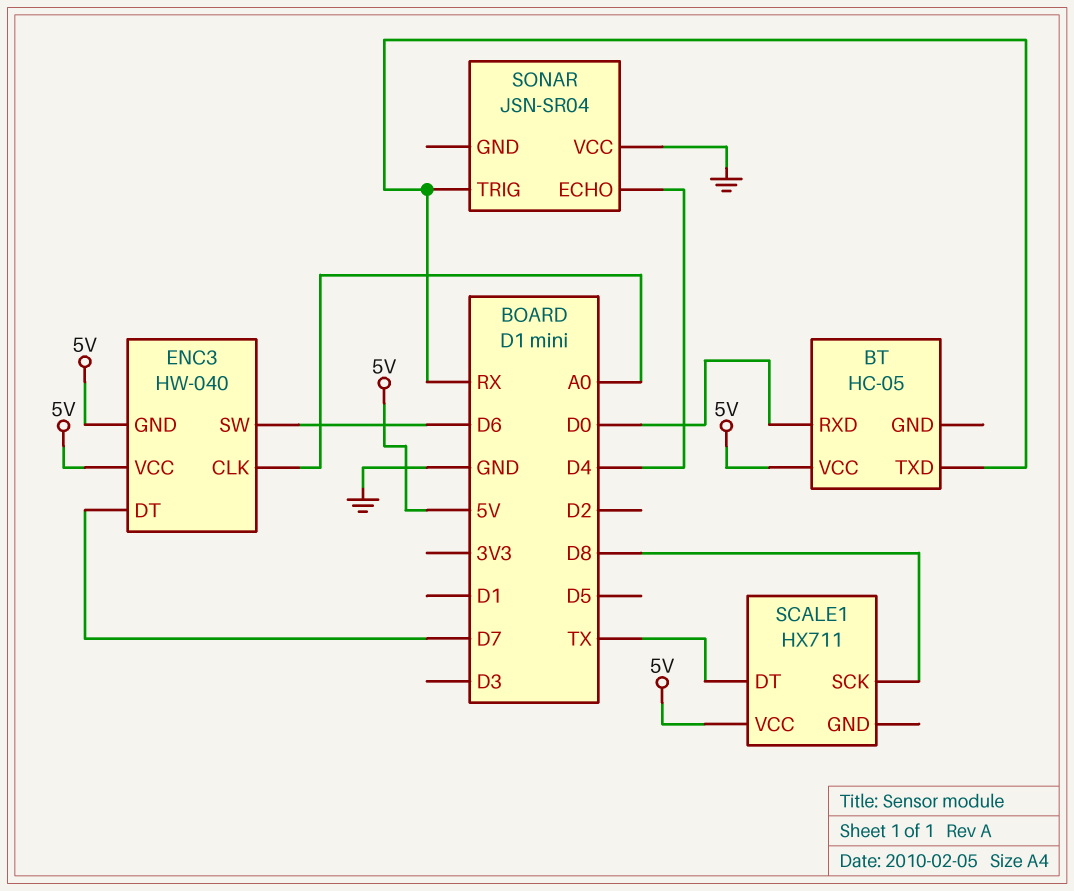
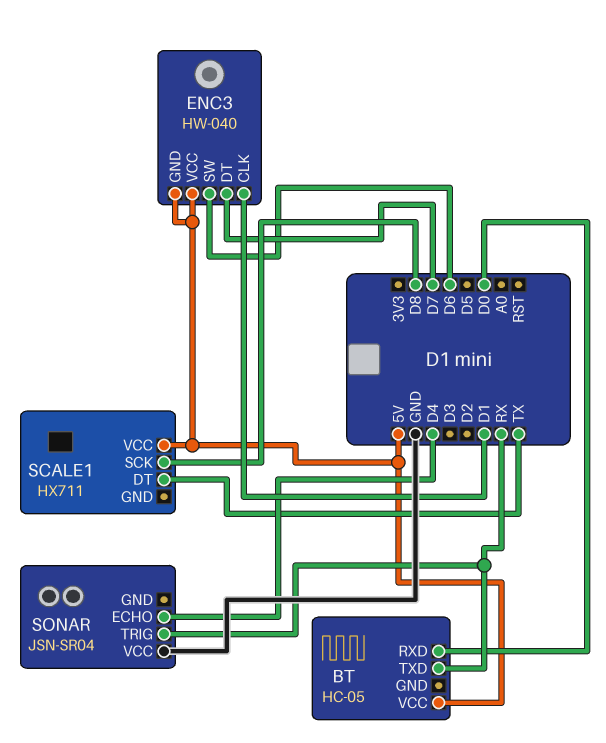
ENC3 pin CLK: A0 -> D1

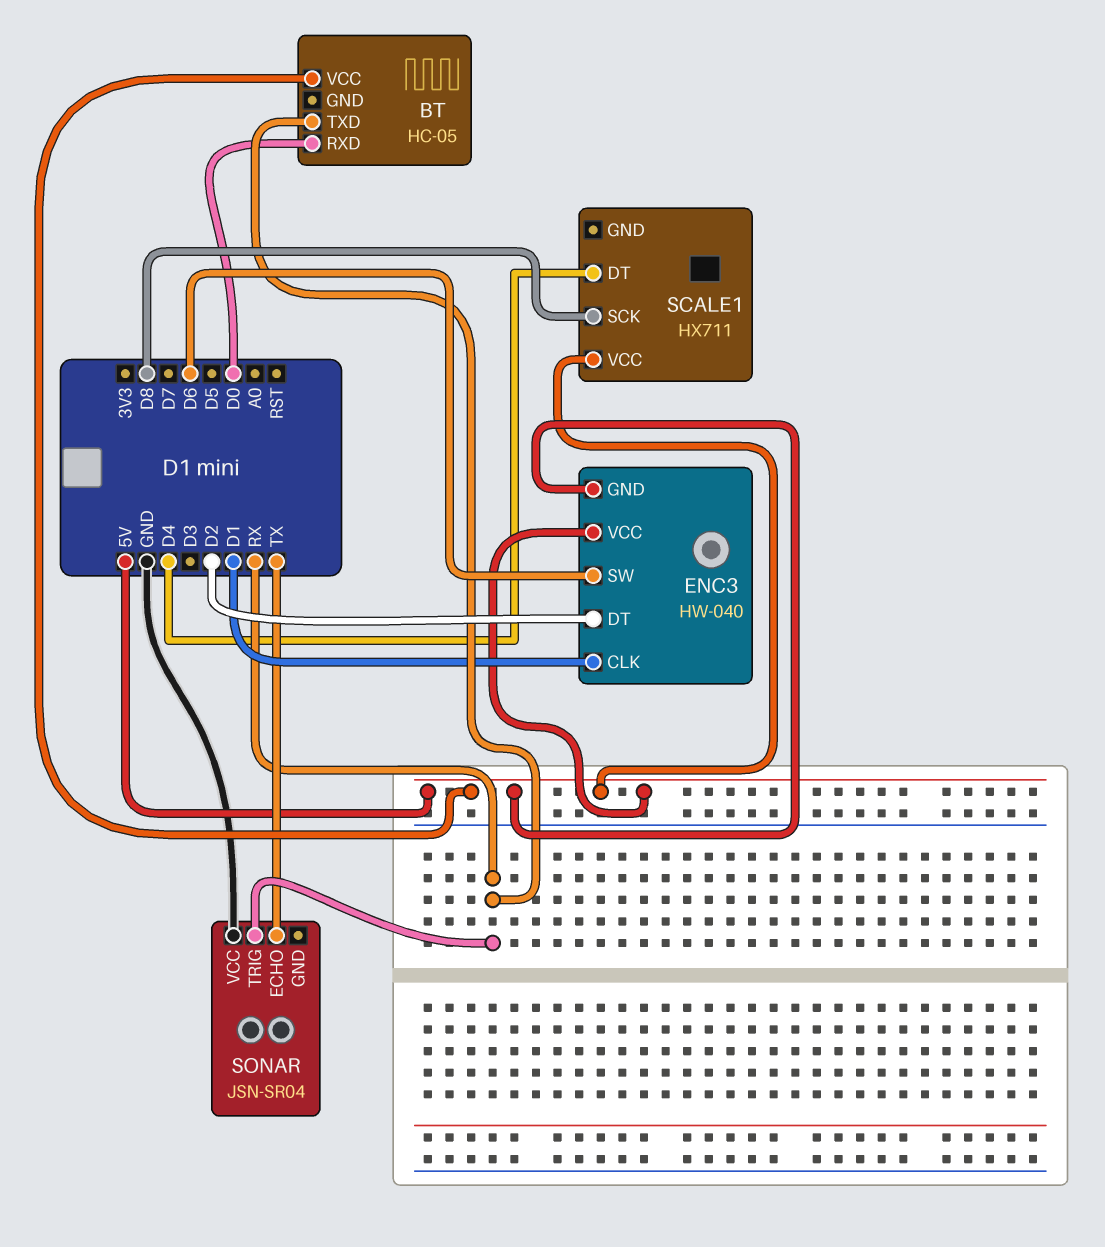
ENC3 pin DT: D7 -> D2
SCALE1 pin DT: TX -> D4
SONAR pin ECHO: D4 -> TX

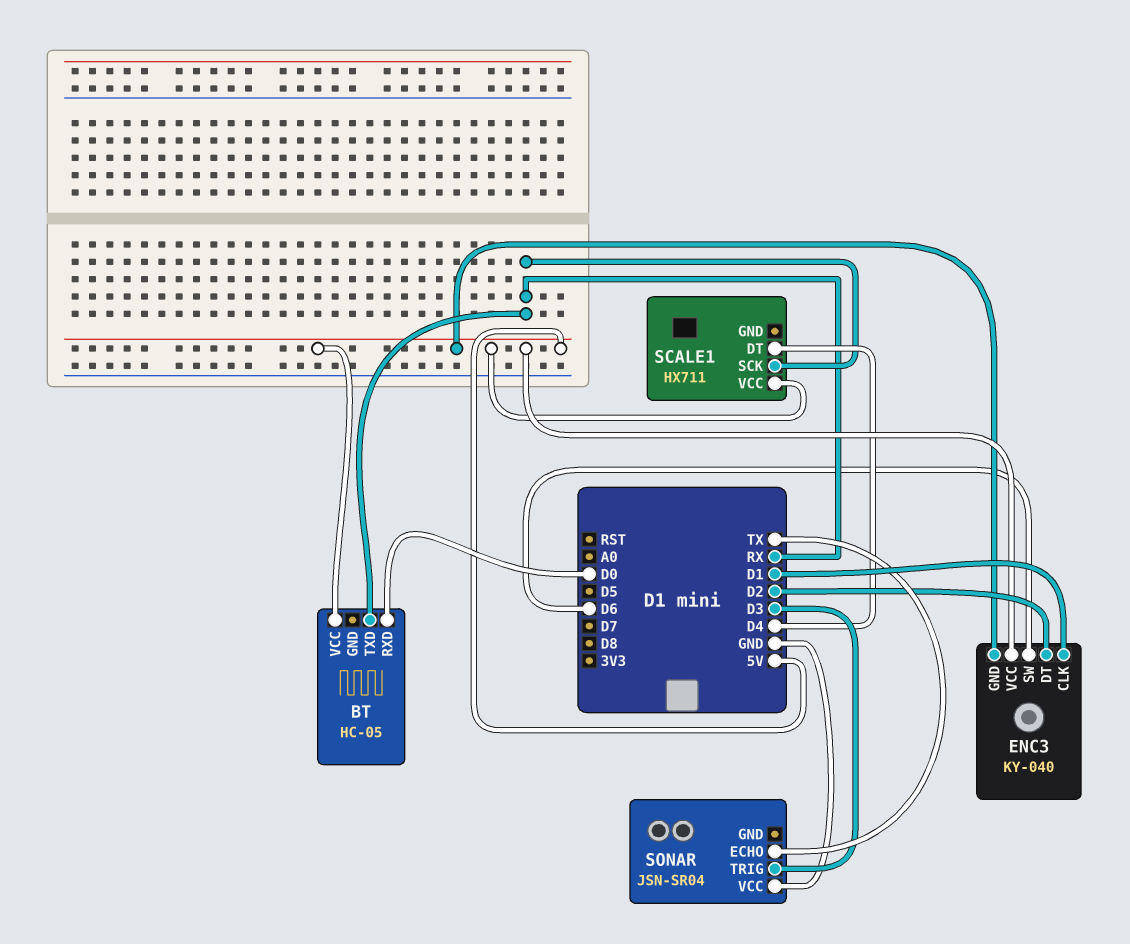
ENC3: HW-040 -> KY-040
SCALE1 pin SCK: D8 -> RX
SONAR pin TRIG: RX -> D3

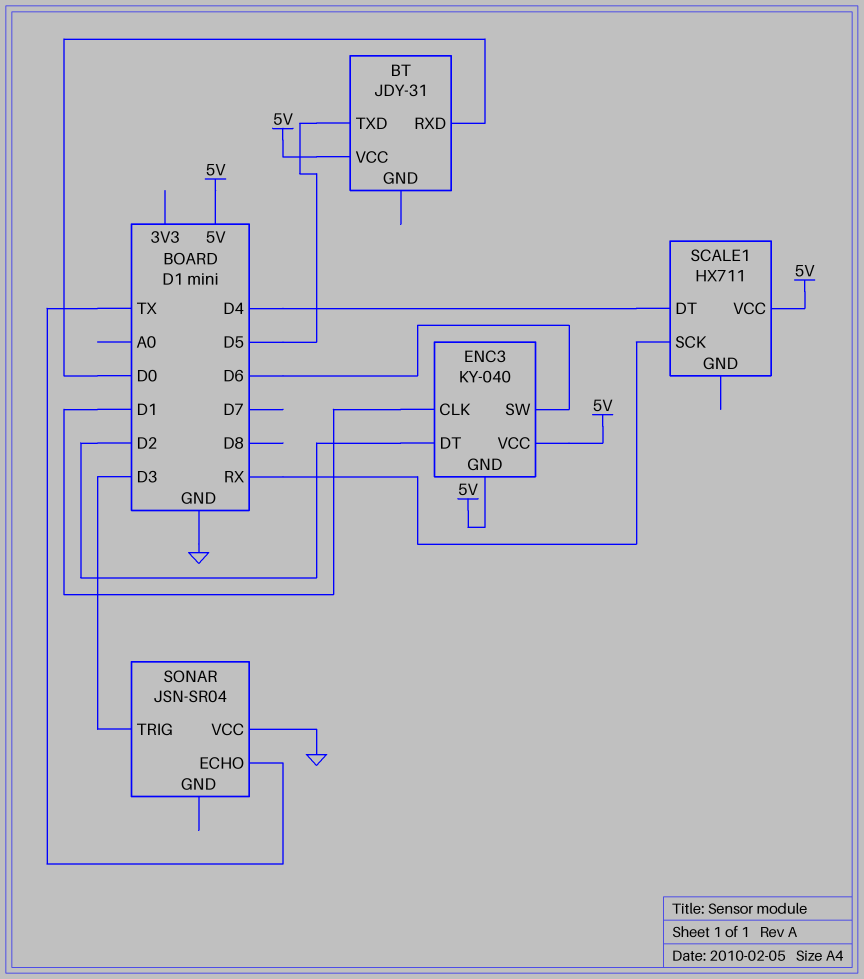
BT: HC-05 -> JDY-31
BT pin TXD: RX -> D5

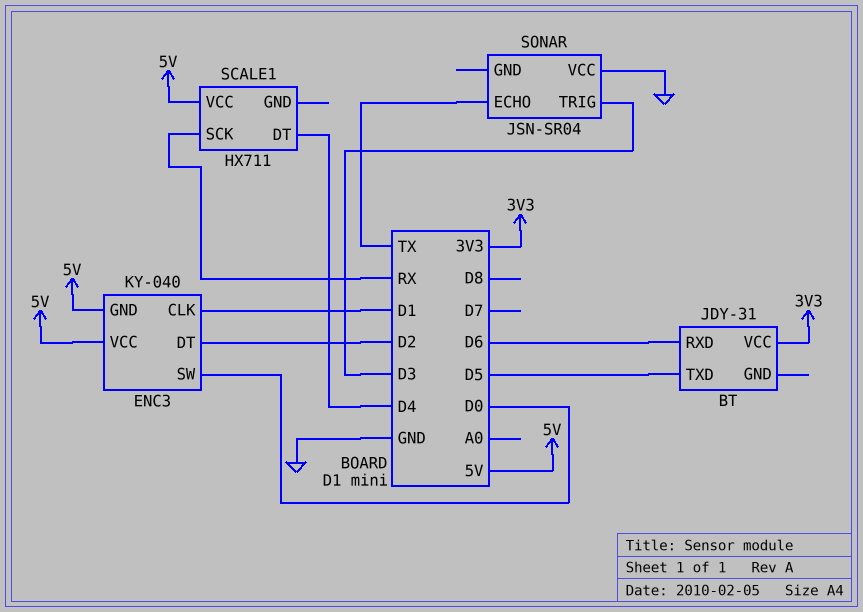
BT pin RXD: D0 -> D6
BT pin VCC: 5V -> 3V3
ENC3 pin SW: D6 -> D0

